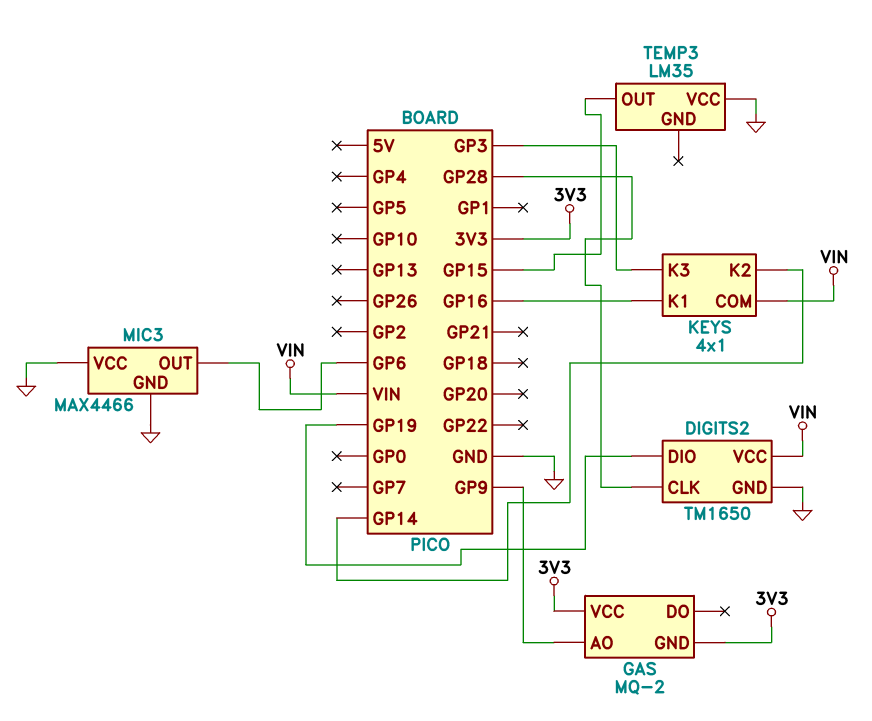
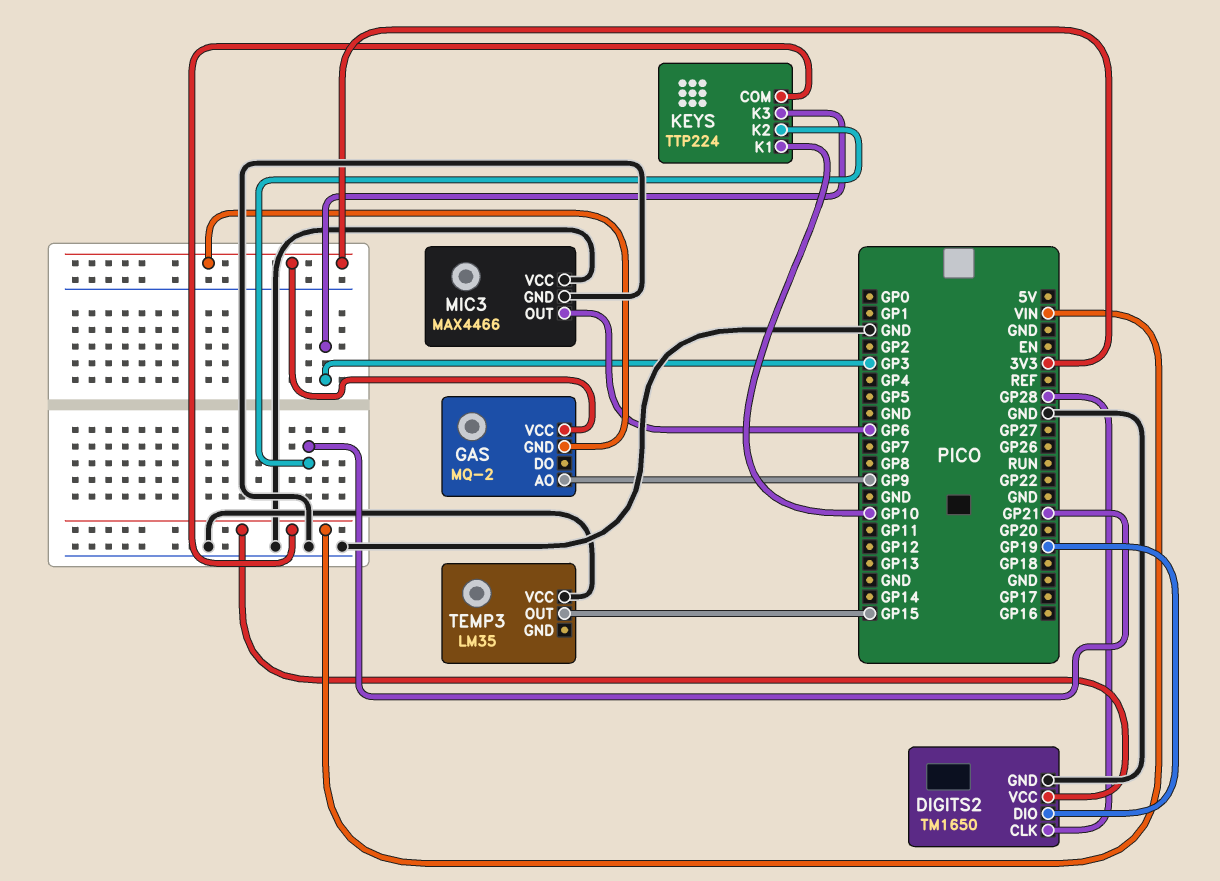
KEYS: 4x1 -> TTP224
KEYS pin K1: GP16 -> GP10
KEYS pin K2: GP14 -> GP21

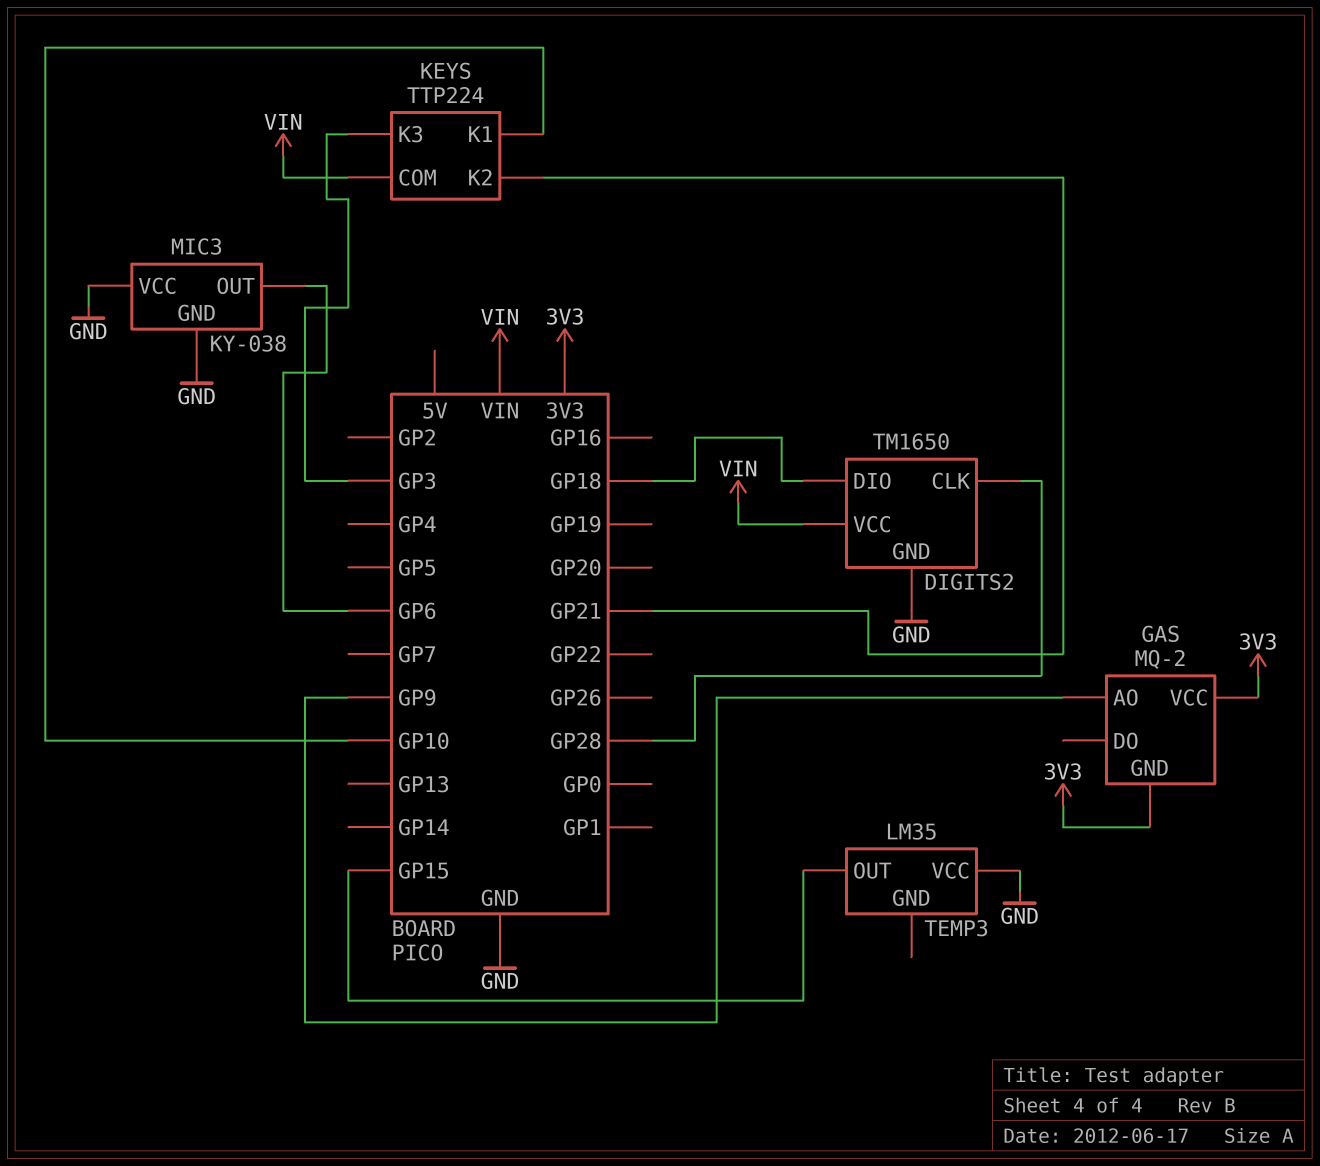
DIGITS2 pin DIO: GP19 -> GP18
MIC3: MAX4466 -> KY-038

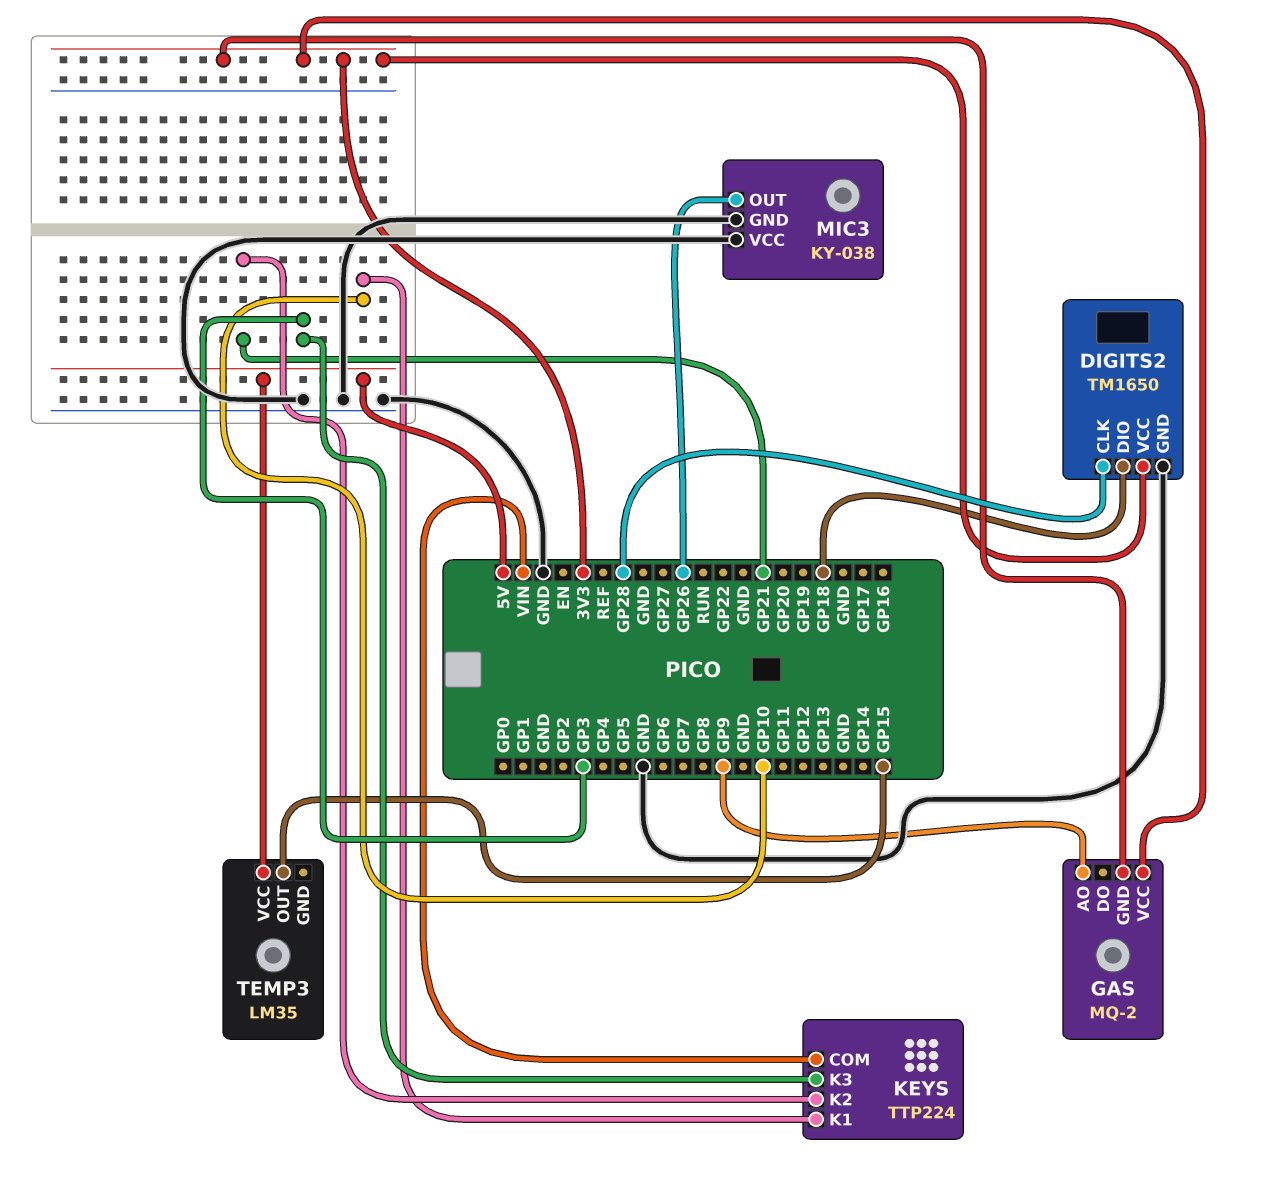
DIGITS2 pin VCC: VIN -> 3V3
MIC3 pin OUT: GP6 -> GP26
TEMP3 pin VCC: GND -> 5V

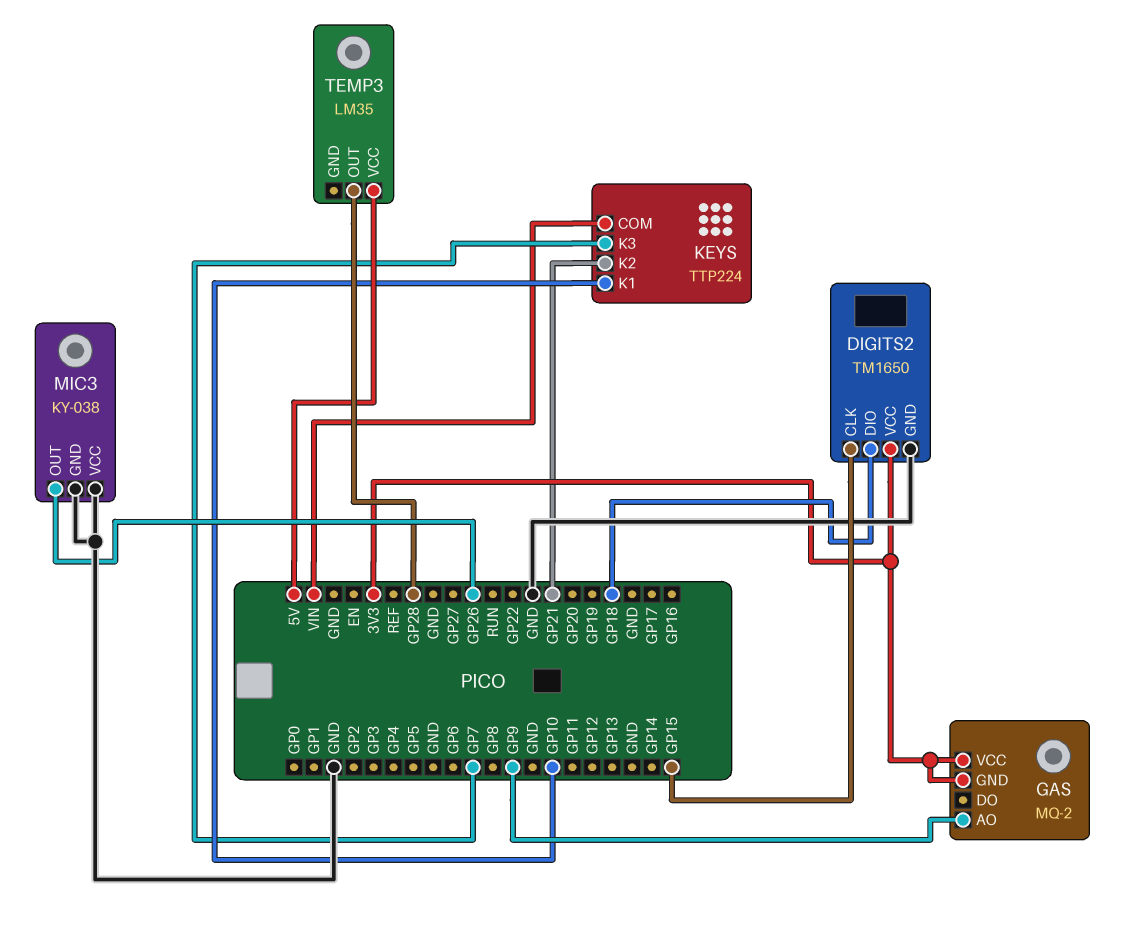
DIGITS2 pin CLK: GP28 -> GP15
KEYS pin K3: GP3 -> GP7
TEMP3 pin OUT: GP15 -> GP28

